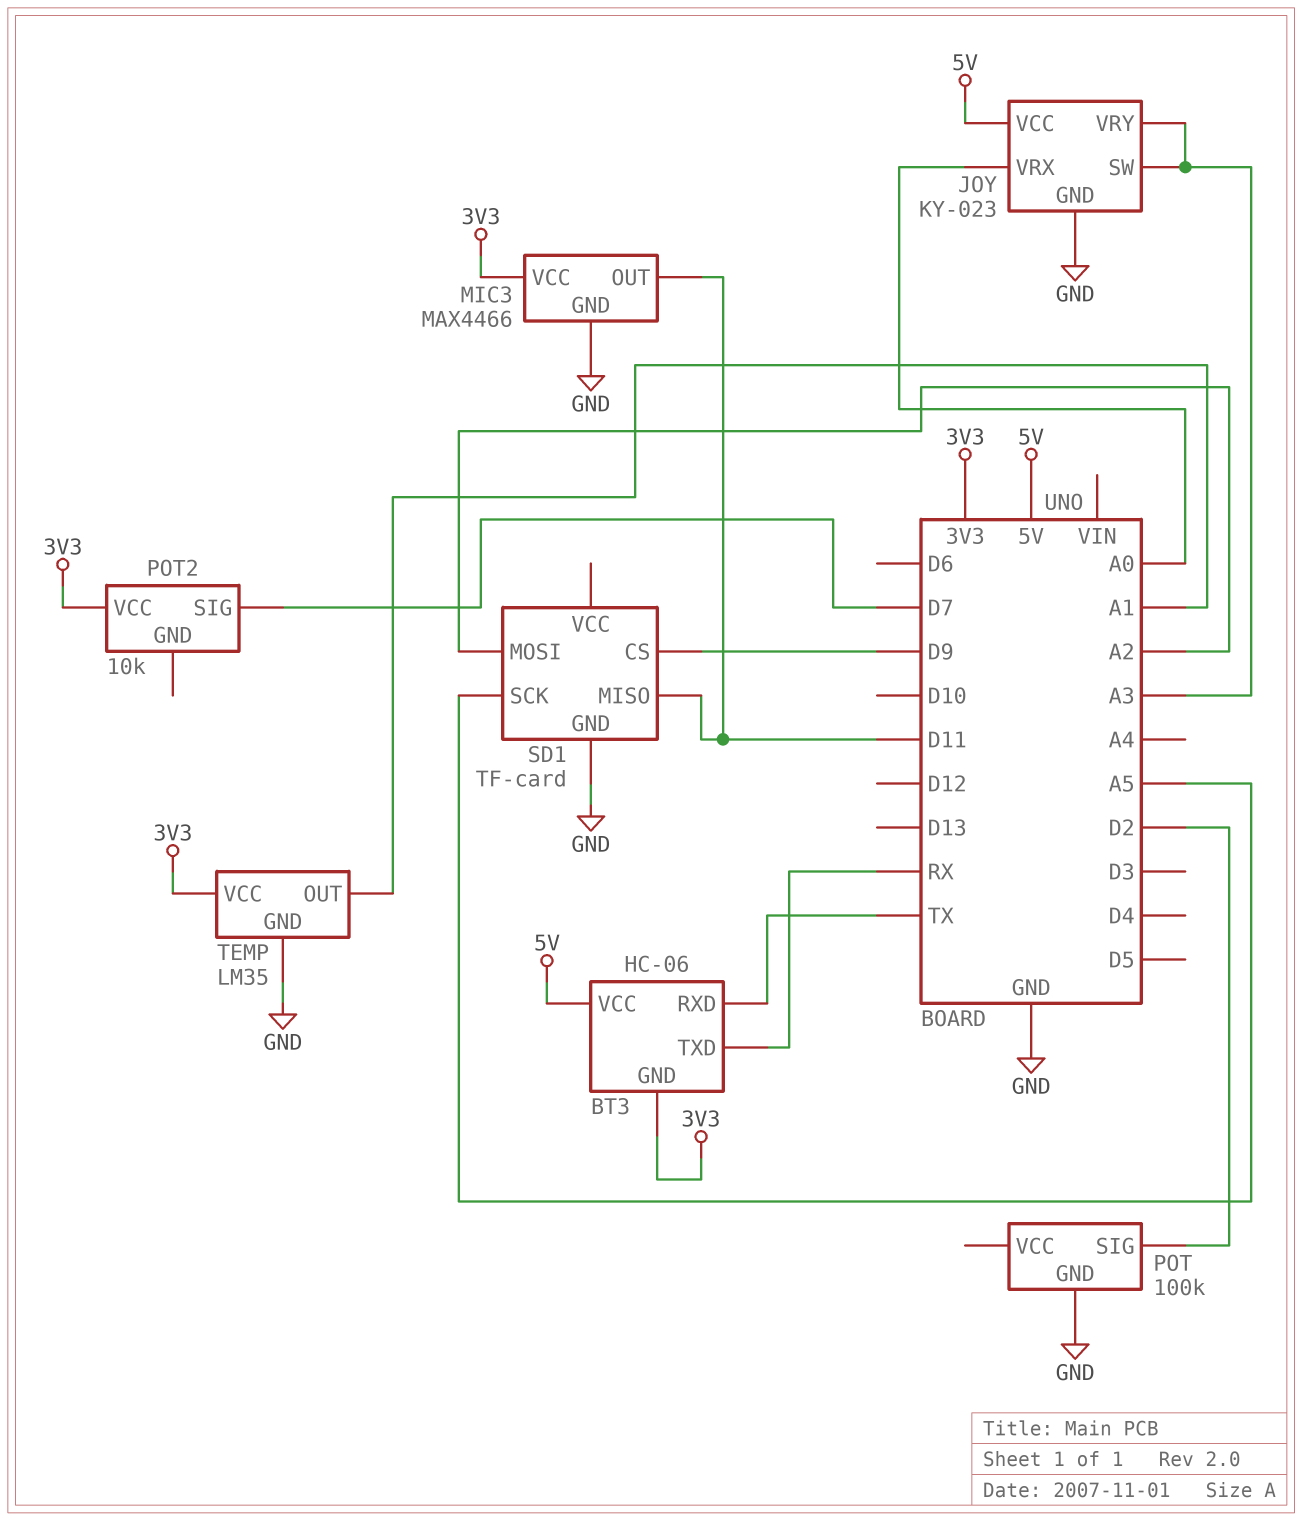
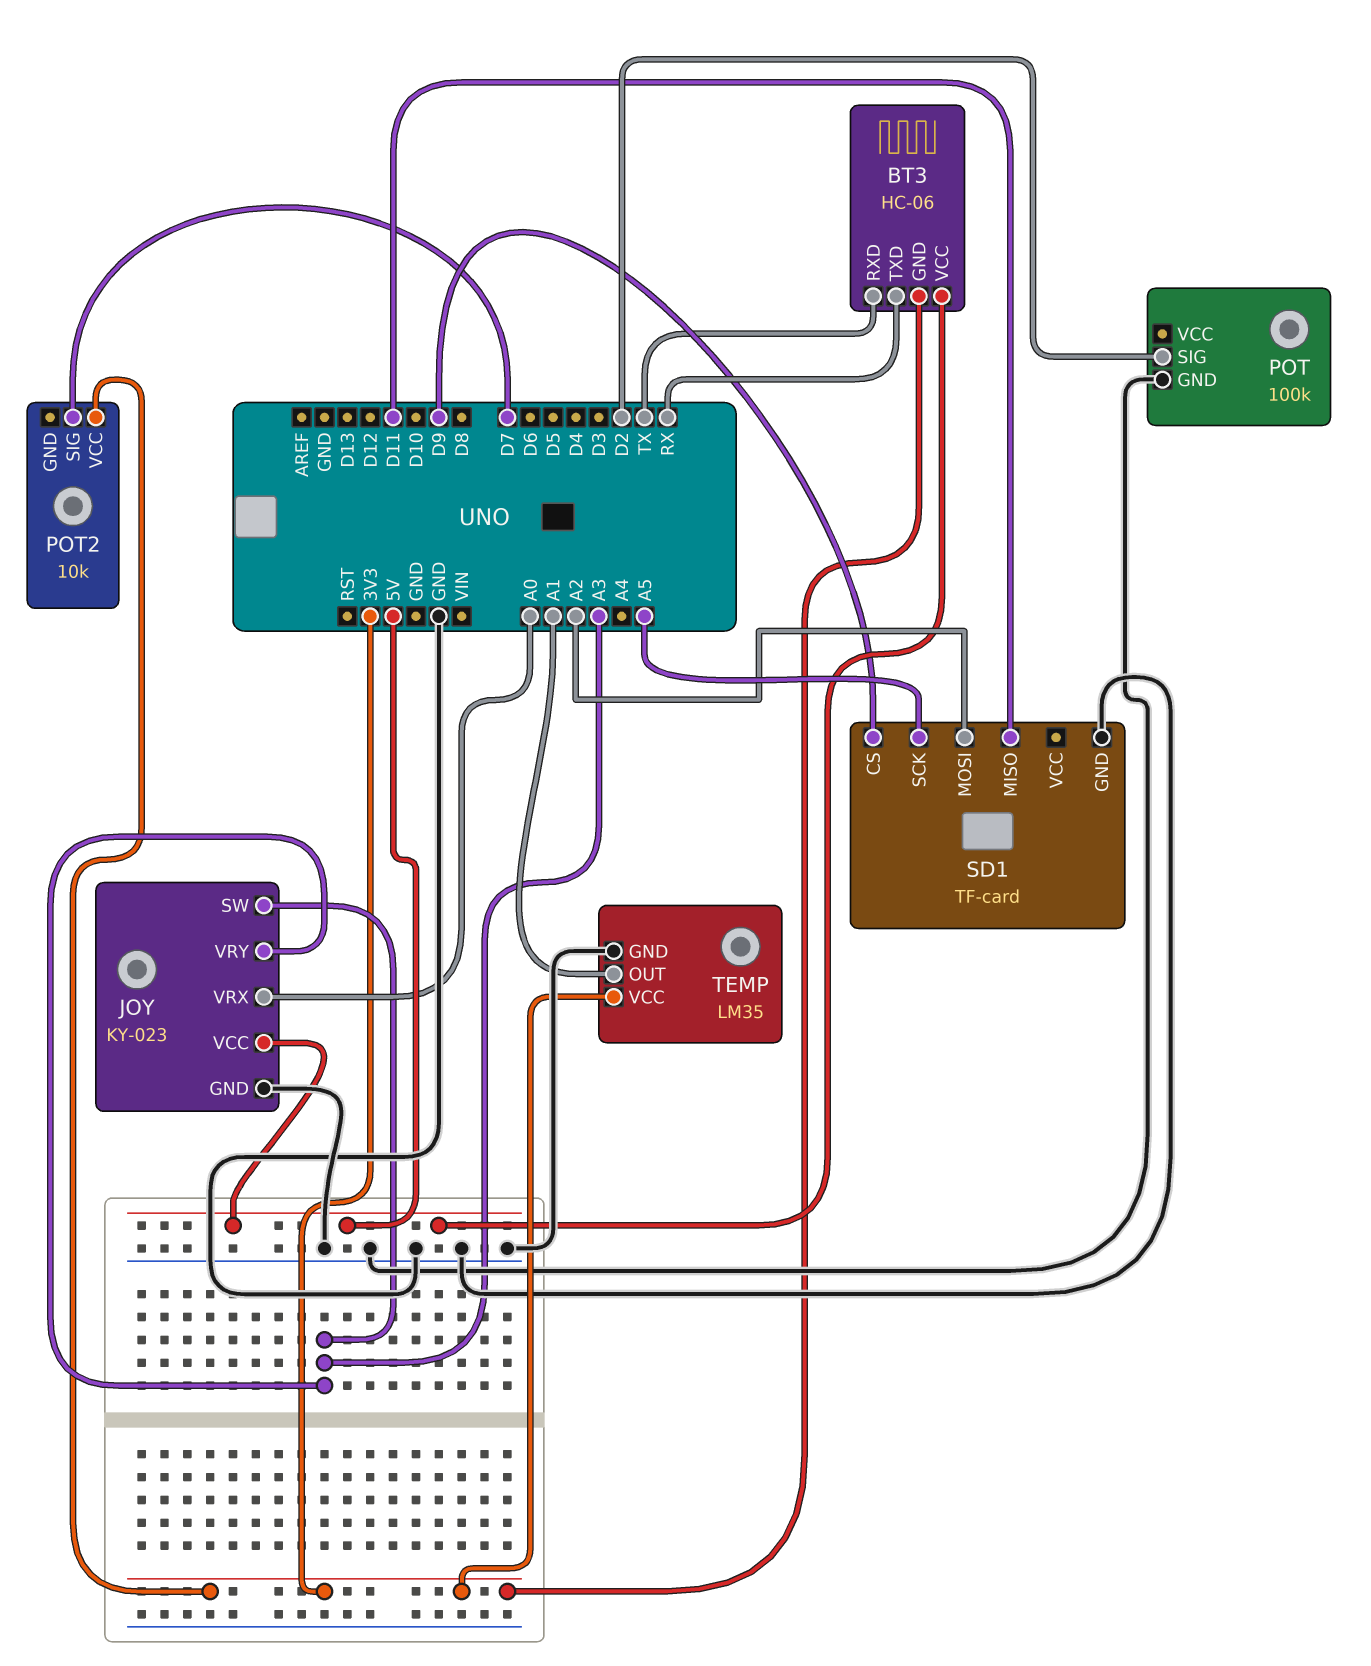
MIC3: MAX4466 -> none
MIC3 pin GND: GND -> none
MIC3 pin OUT: D11 -> none
MIC3 pin VCC: 3V3 -> none

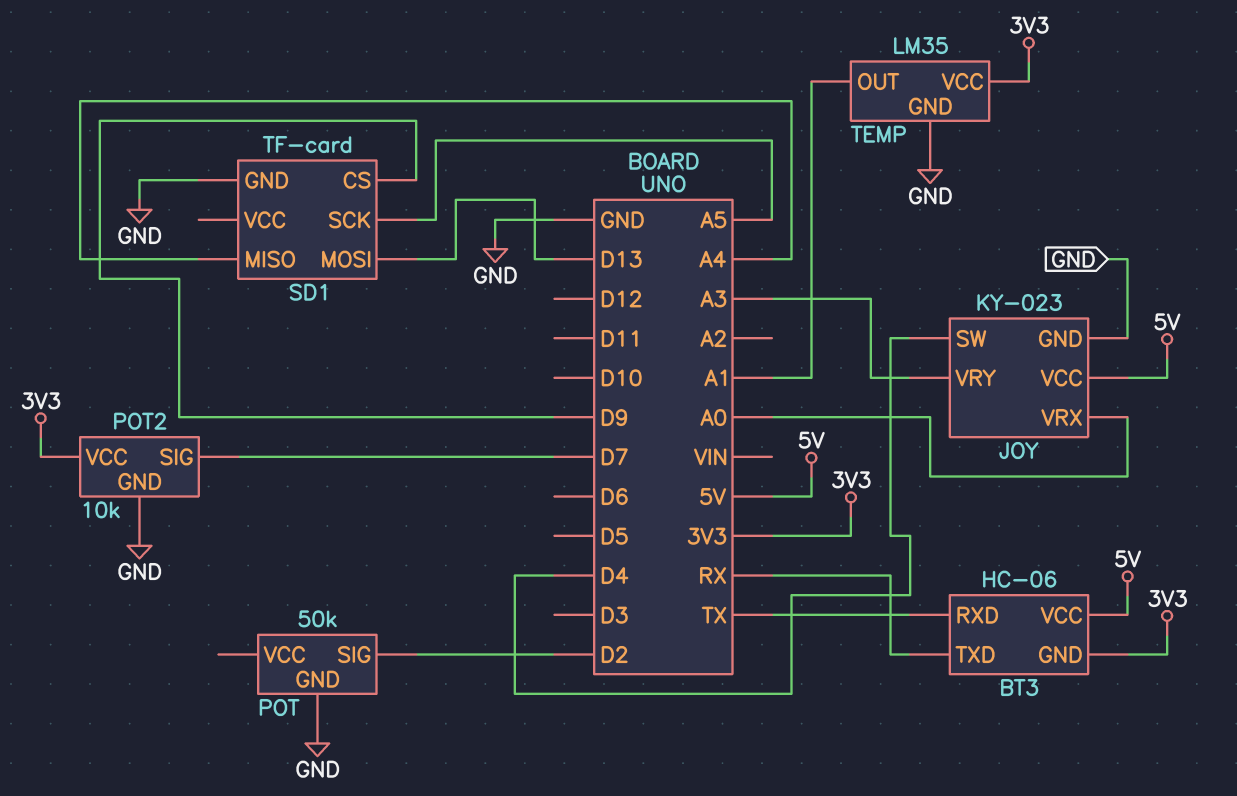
JOY pin SW: A3 -> D4
POT: 100k -> 50k
POT2 pin GND: none -> GND
SD1 pin MISO: D11 -> A4
SD1 pin MOSI: A2 -> D13

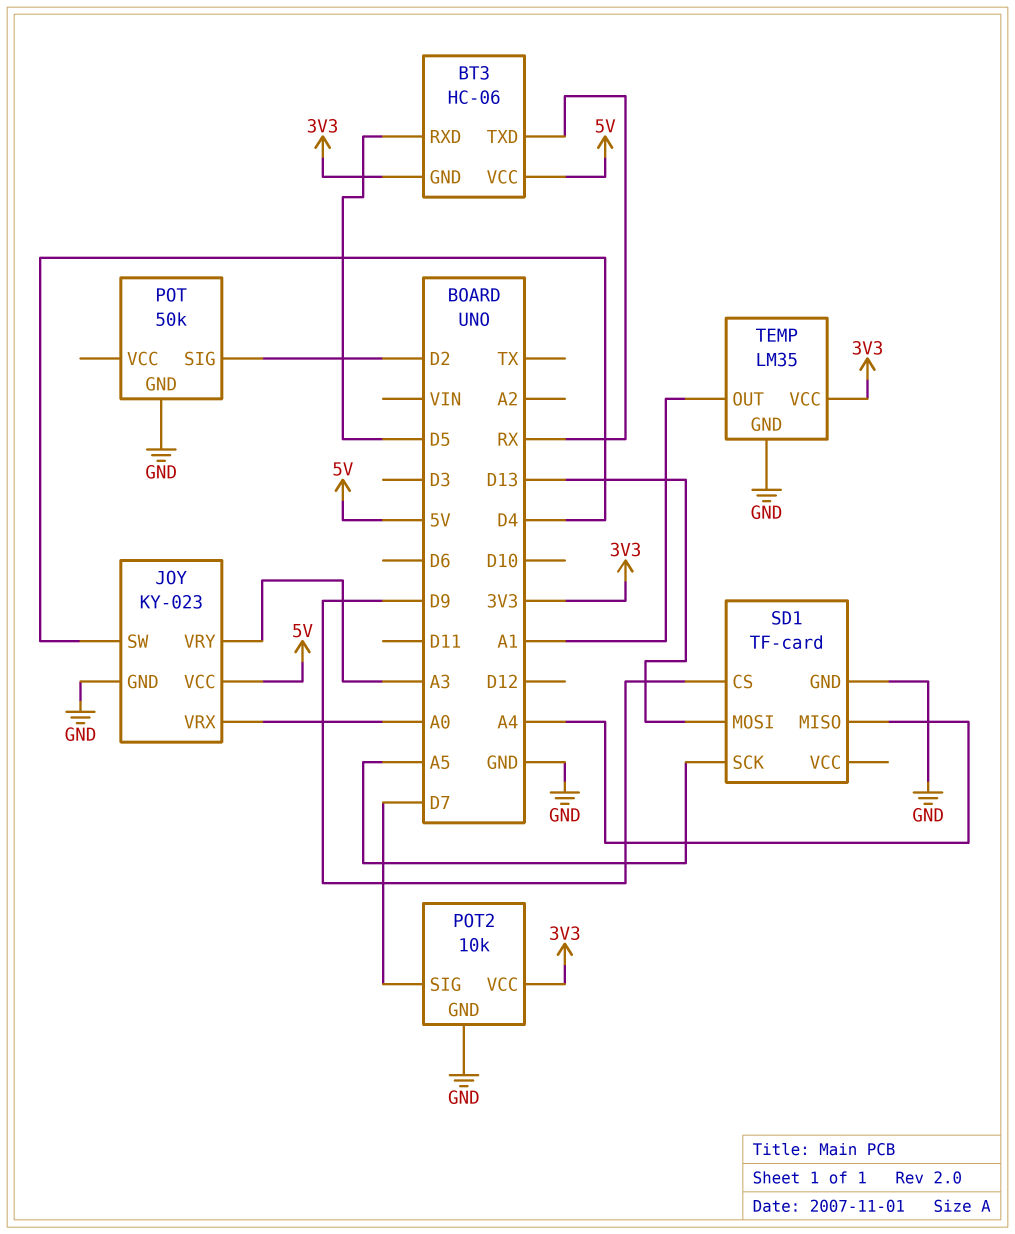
BT3 pin RXD: TX -> D5

